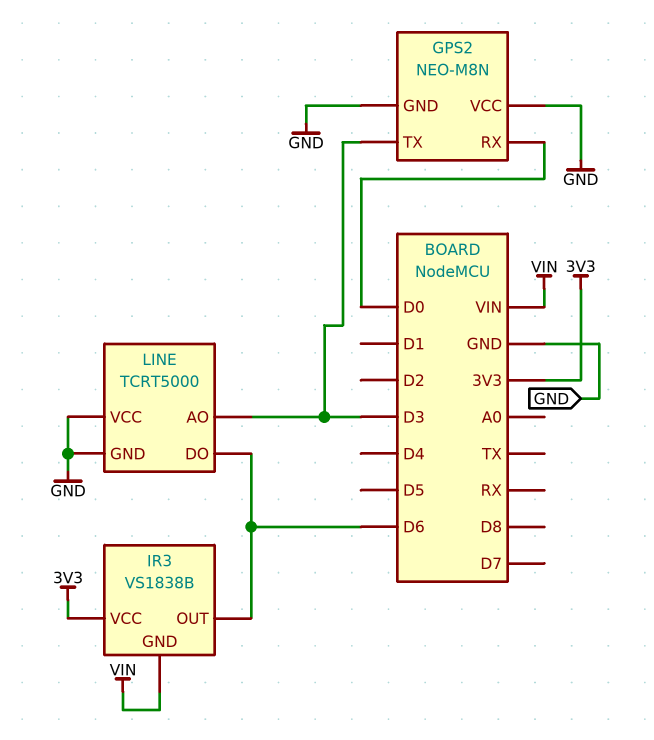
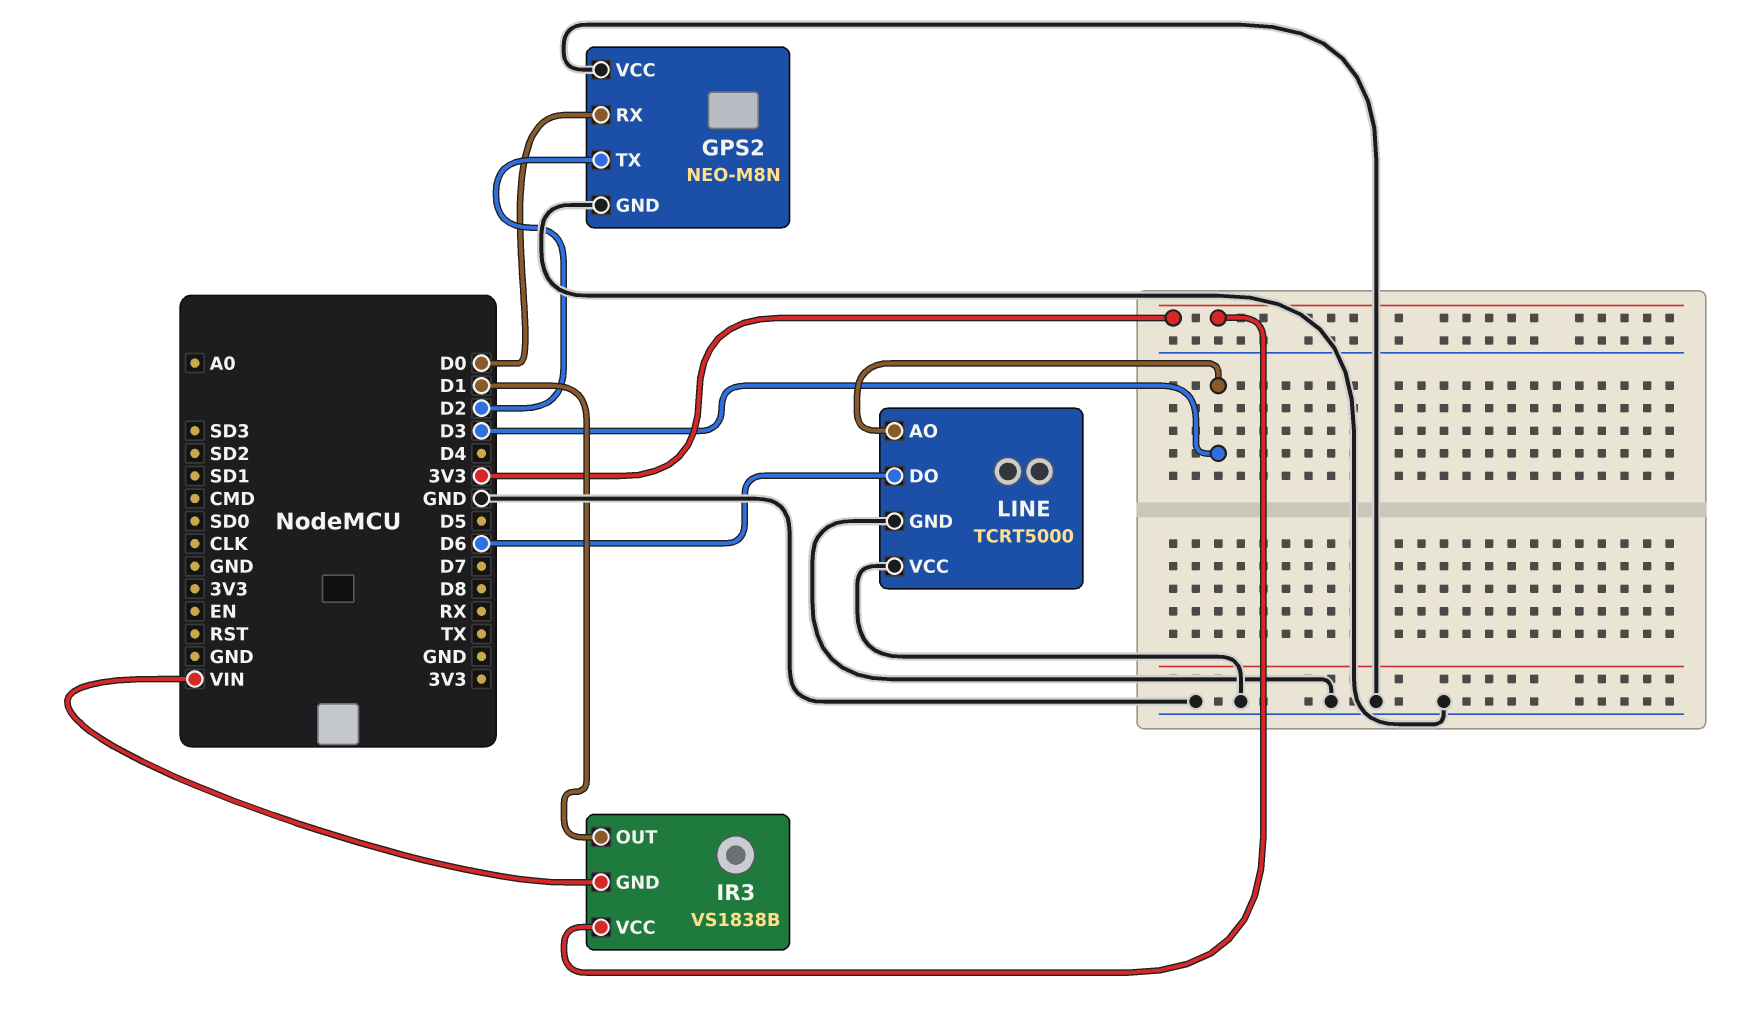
GPS2 pin TX: D3 -> D2
IR3 pin OUT: D6 -> D1

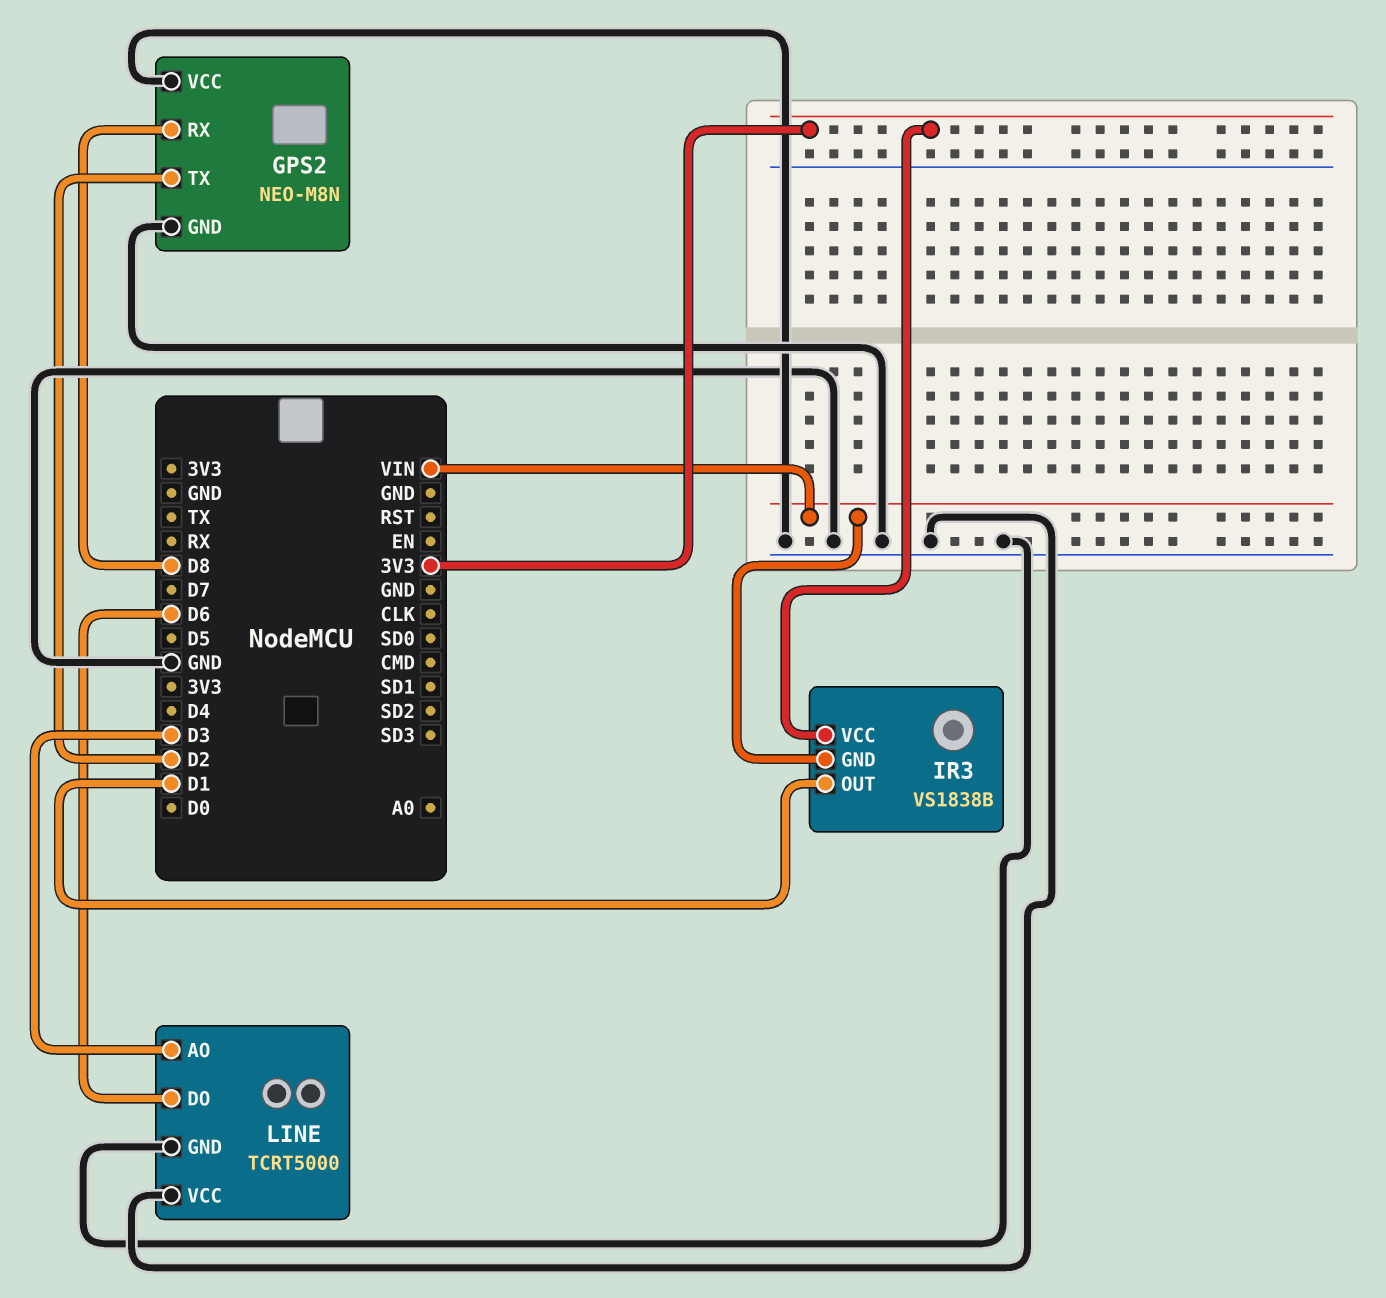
GPS2 pin RX: D0 -> D8

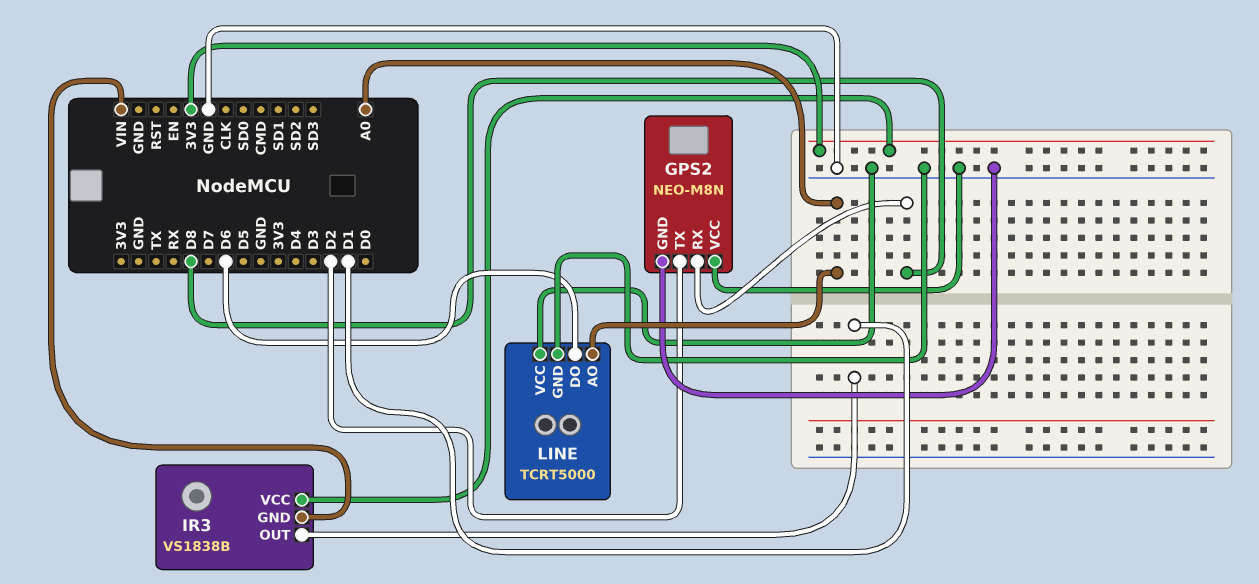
LINE pin AO: D3 -> A0

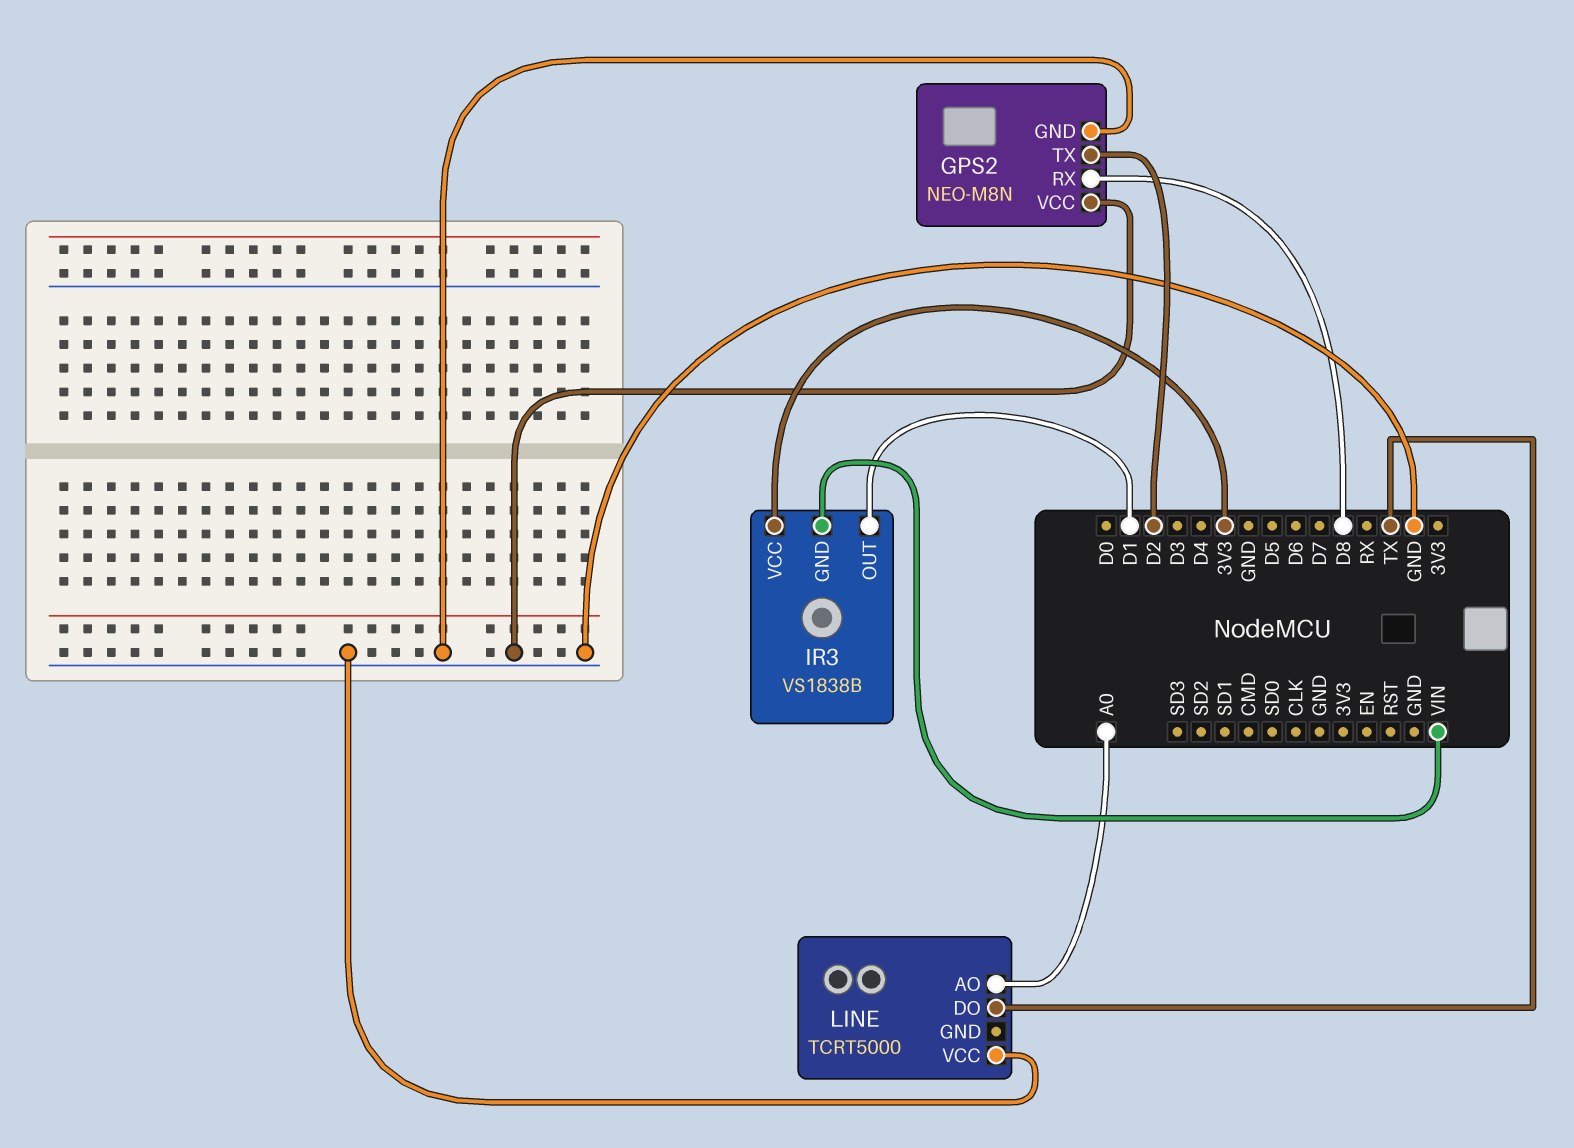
LINE pin DO: D6 -> TX
LINE pin GND: GND -> none

